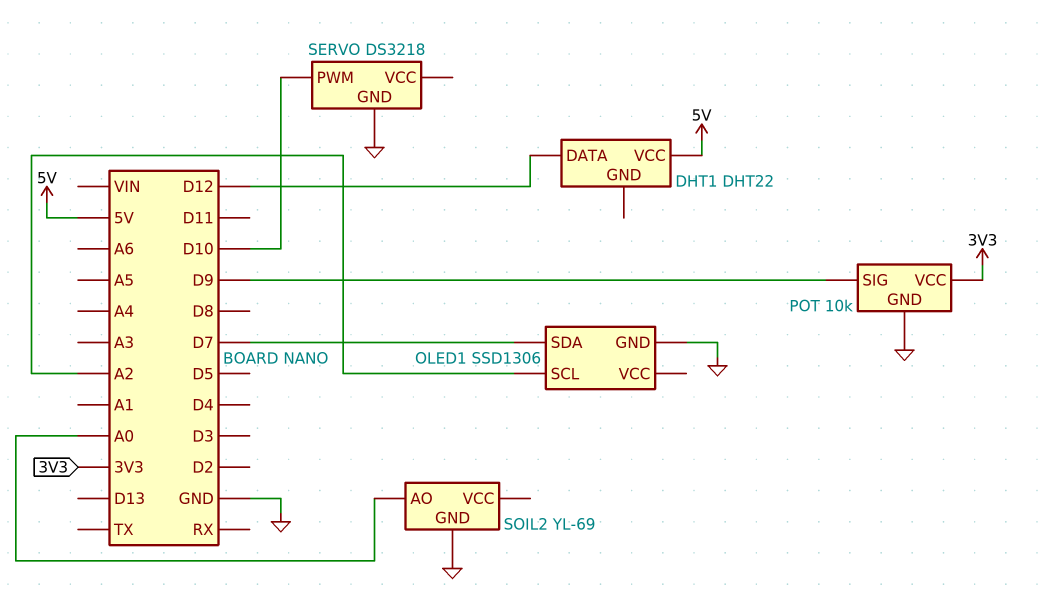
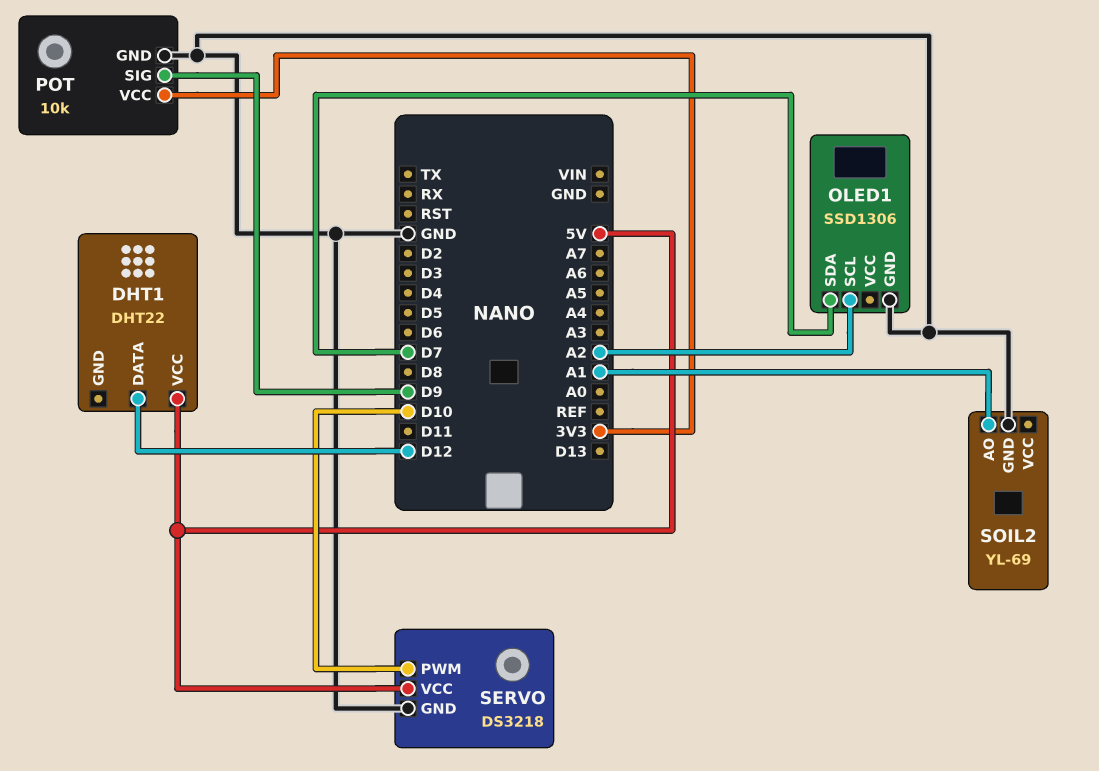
SERVO pin VCC: none -> 5V
SOIL2 pin AO: A0 -> A1

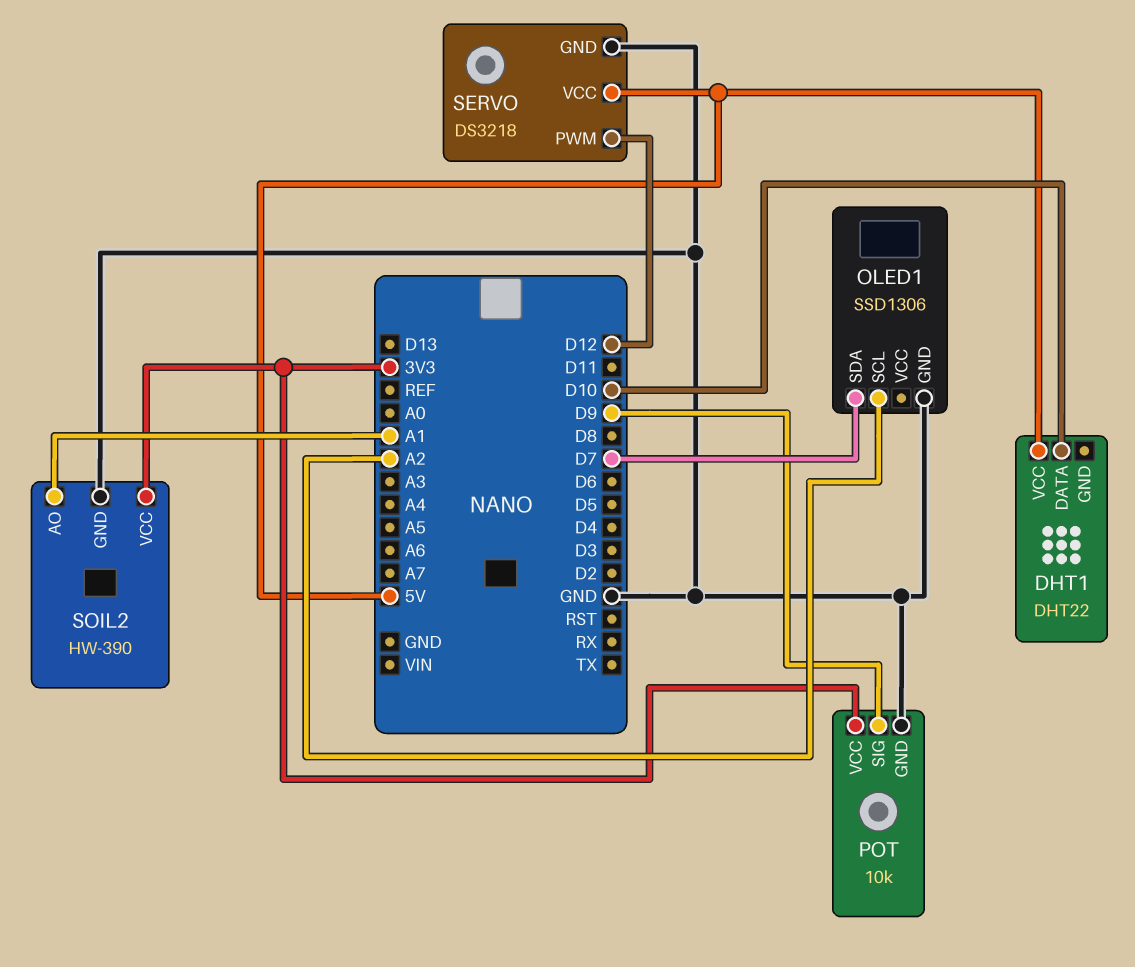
DHT1 pin DATA: D12 -> D10
SERVO pin PWM: D10 -> D12
SOIL2: YL-69 -> HW-390
SOIL2 pin VCC: none -> 3V3

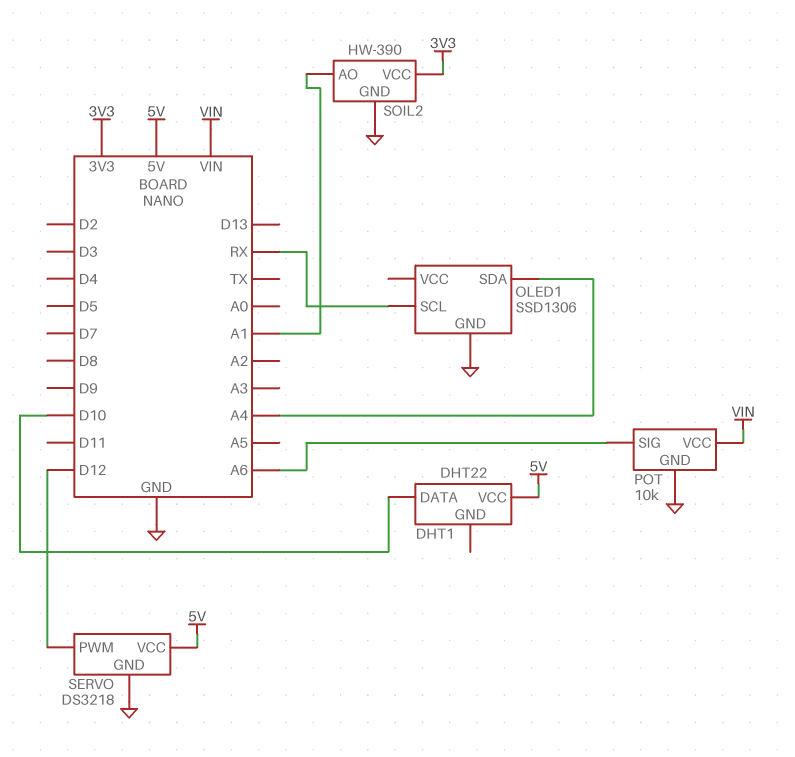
OLED1 pin SCL: A2 -> RX
OLED1 pin SDA: D7 -> A4
POT pin SIG: D9 -> A6
POT pin VCC: 3V3 -> VIN

